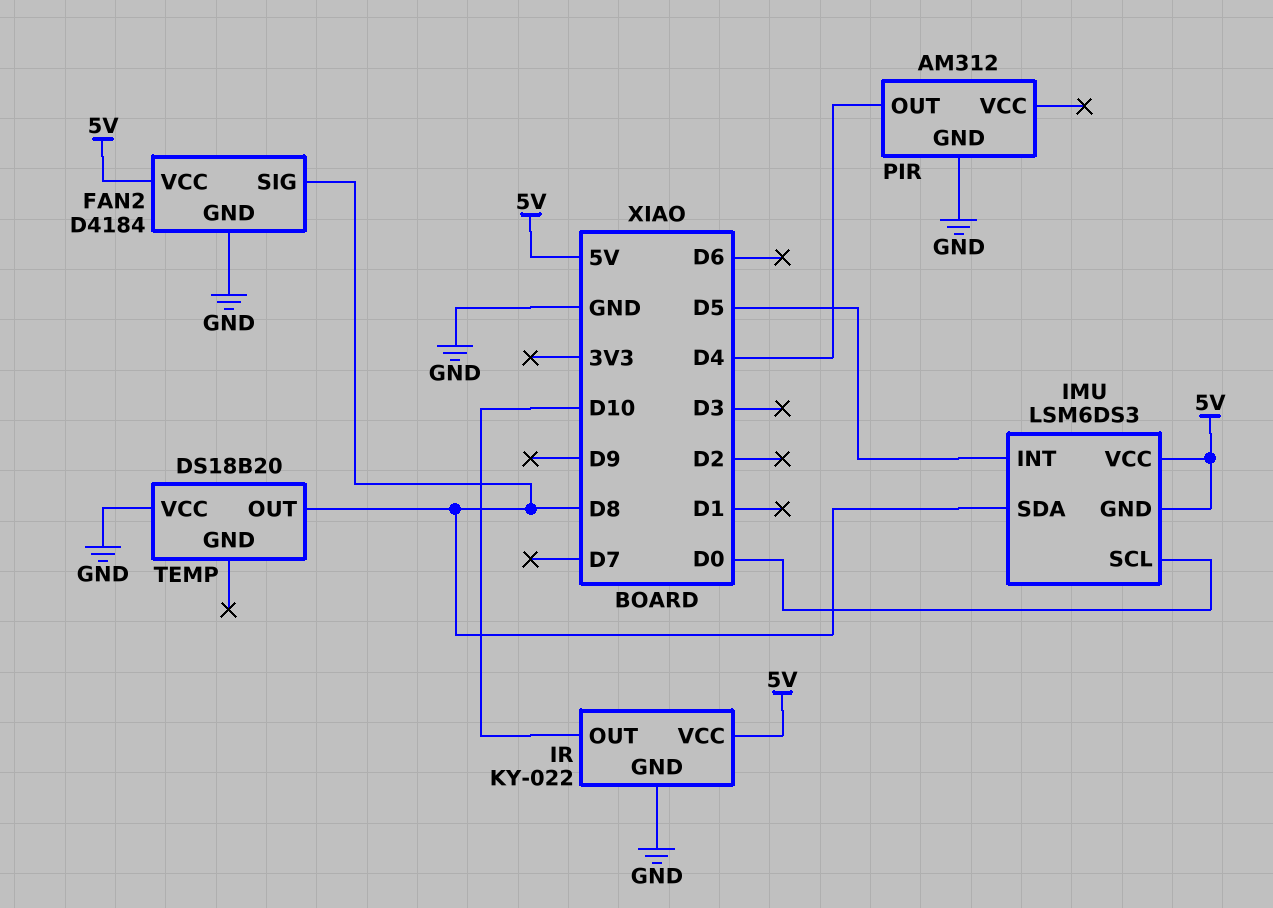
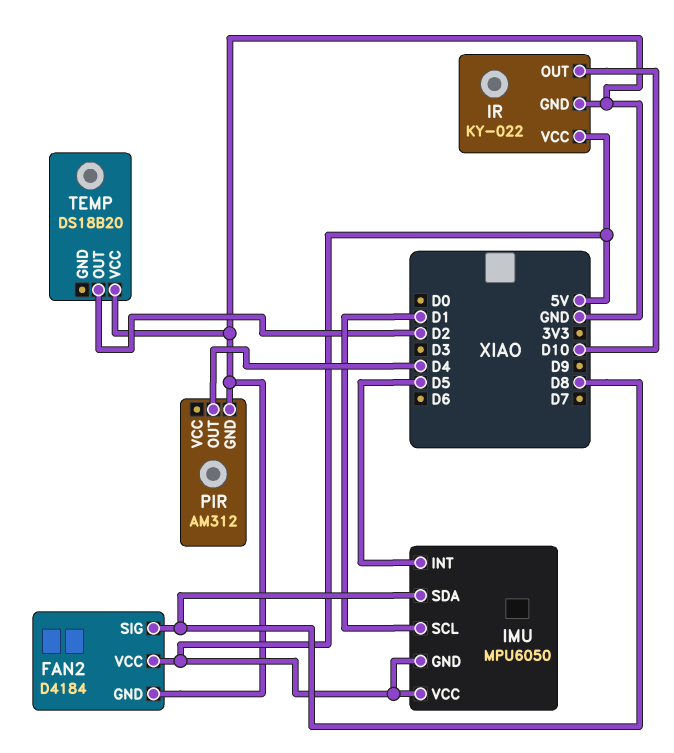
IMU: LSM6DS3 -> MPU6050
IMU pin SCL: D0 -> D1
TEMP pin OUT: D8 -> D2

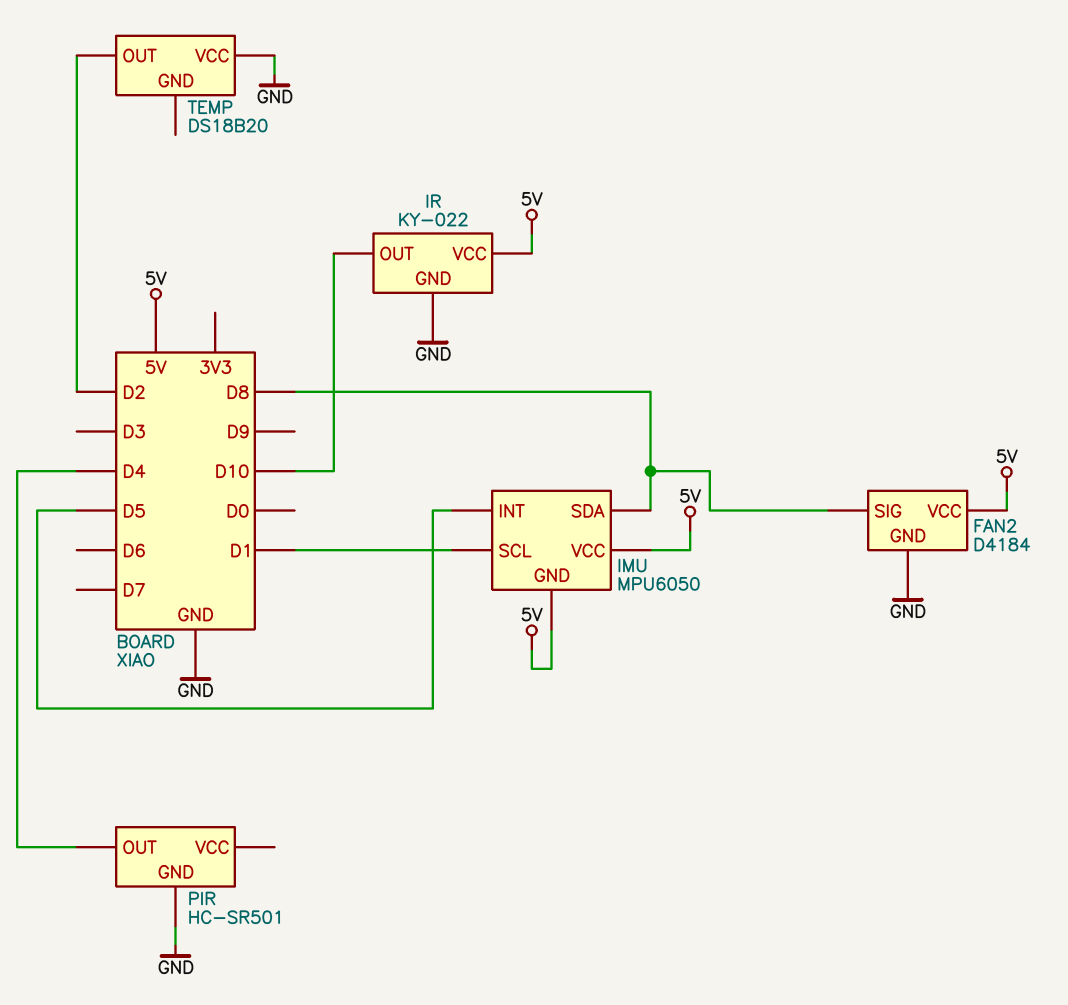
PIR: AM312 -> HC-SR501

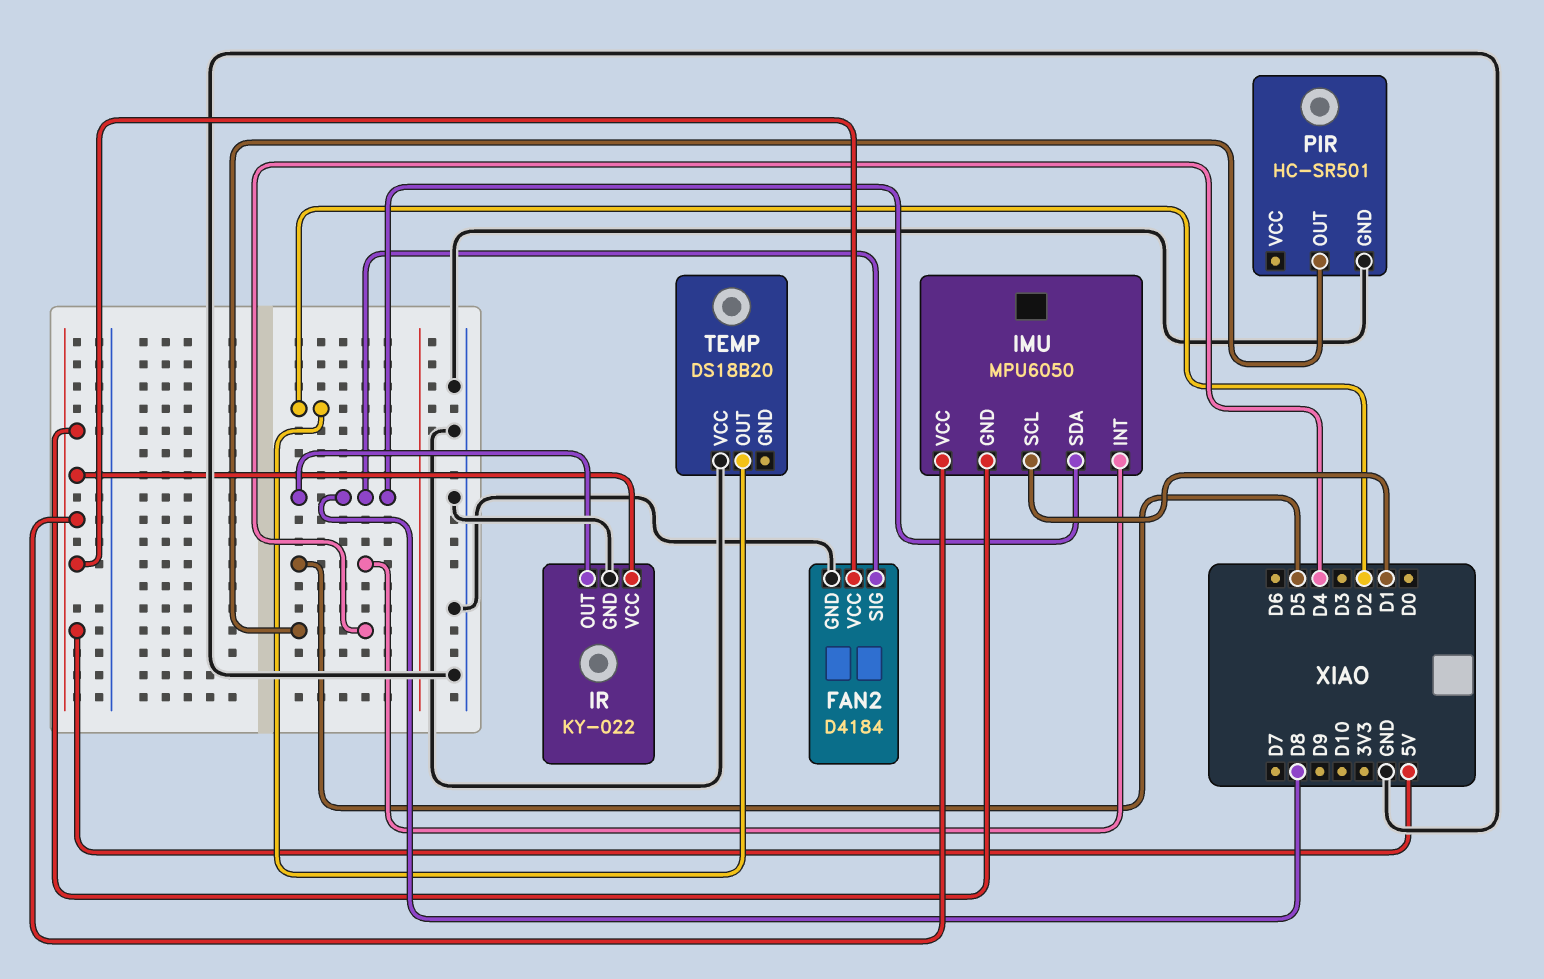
IR pin OUT: D10 -> D8

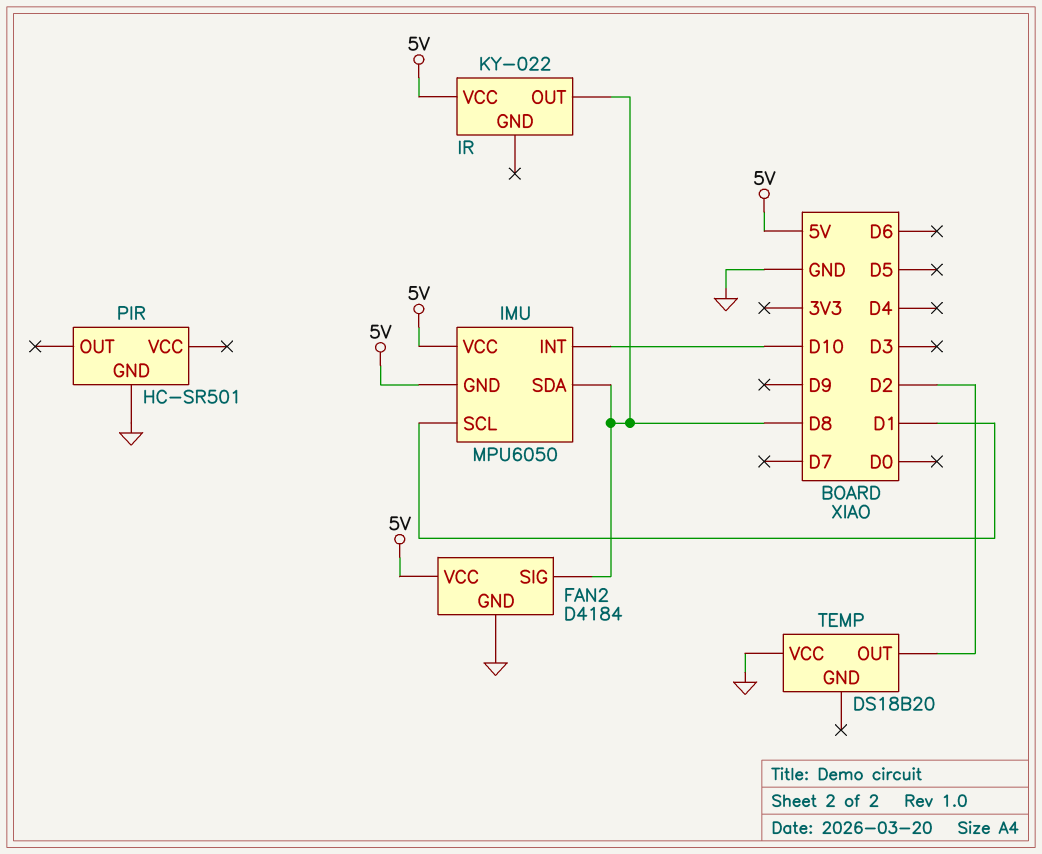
IMU pin INT: D5 -> D10
IR pin GND: GND -> none
PIR pin OUT: D4 -> none

